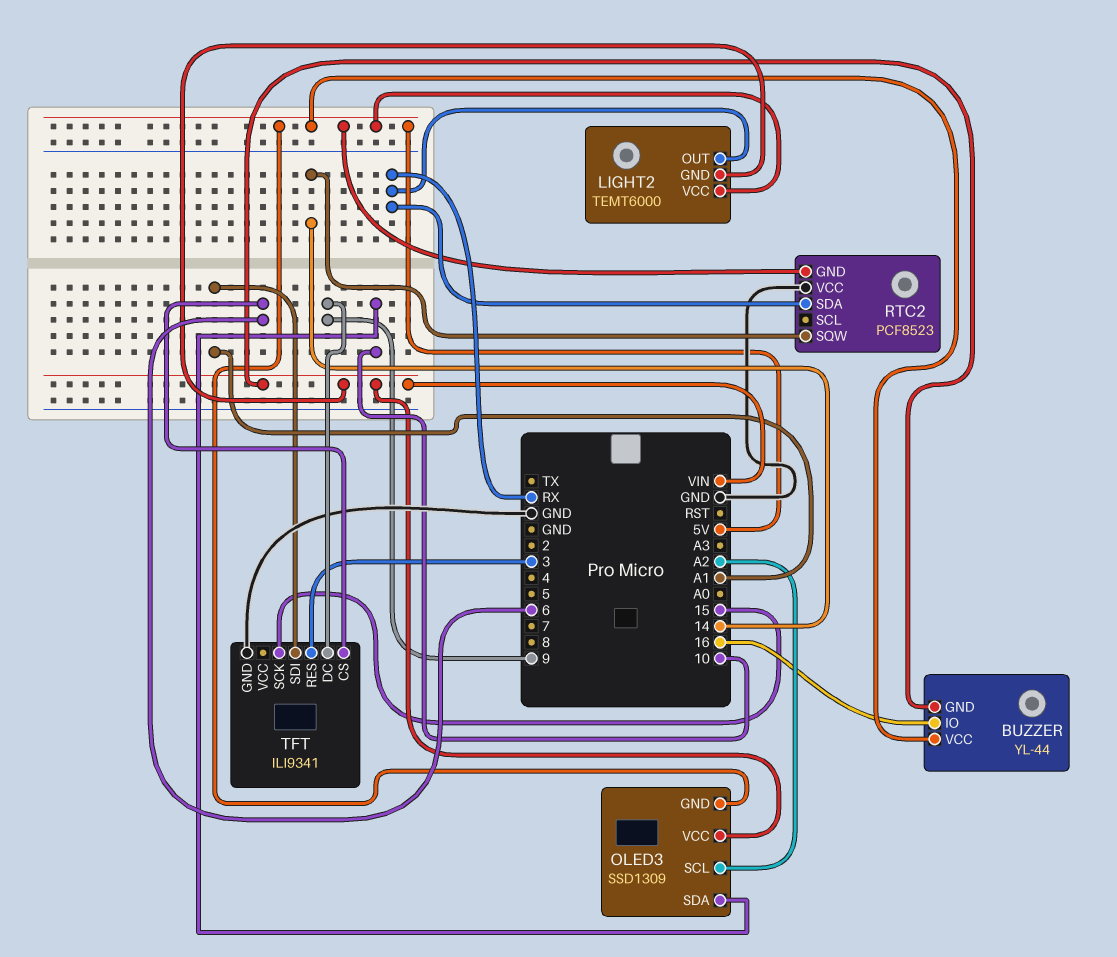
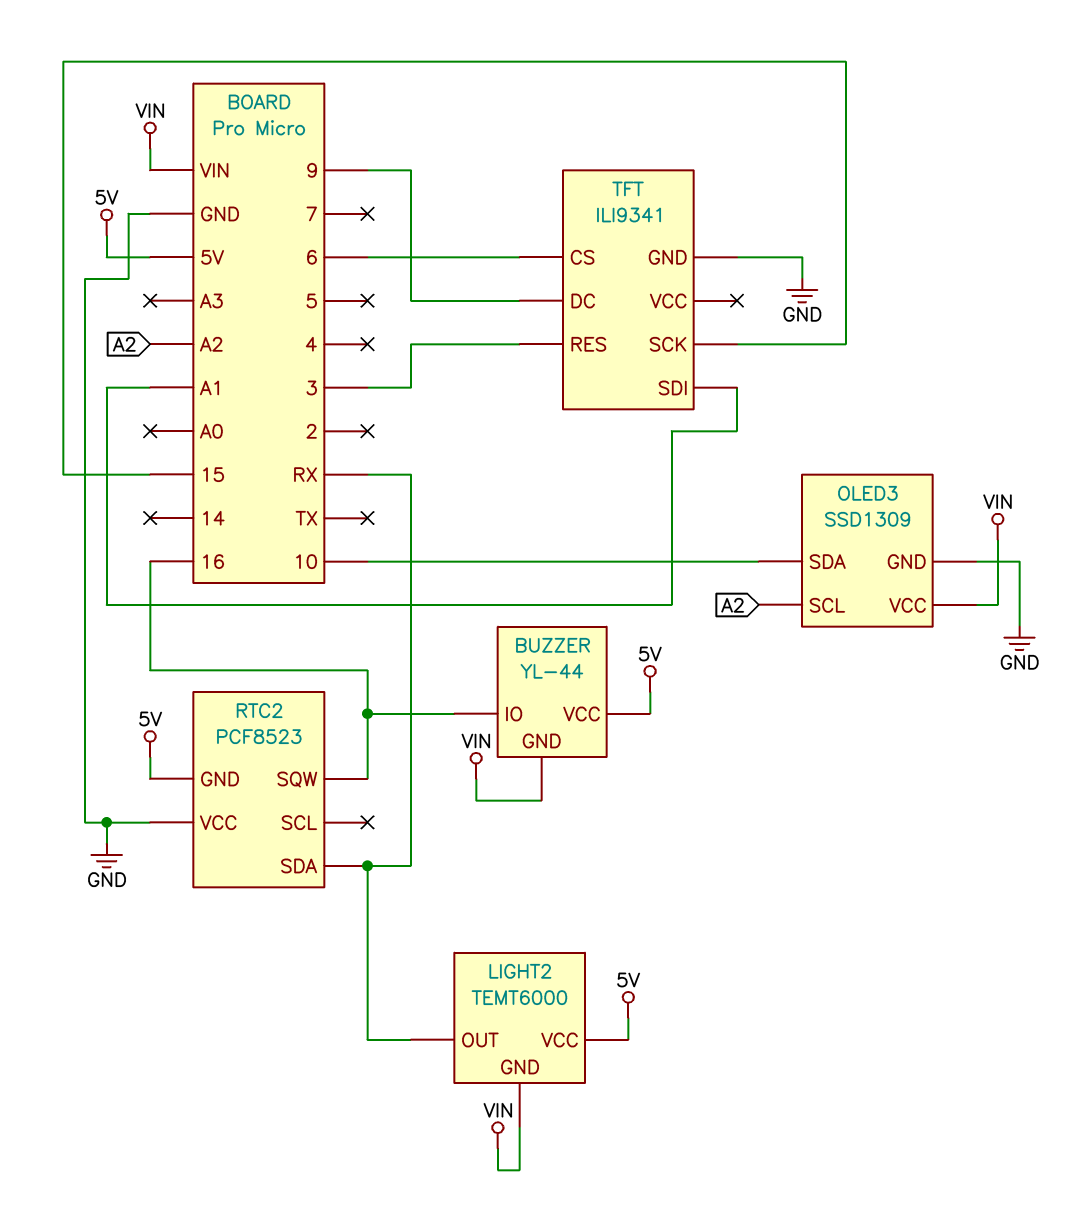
OLED3 pin GND: 5V -> GND
RTC2 pin SQW: 14 -> 16

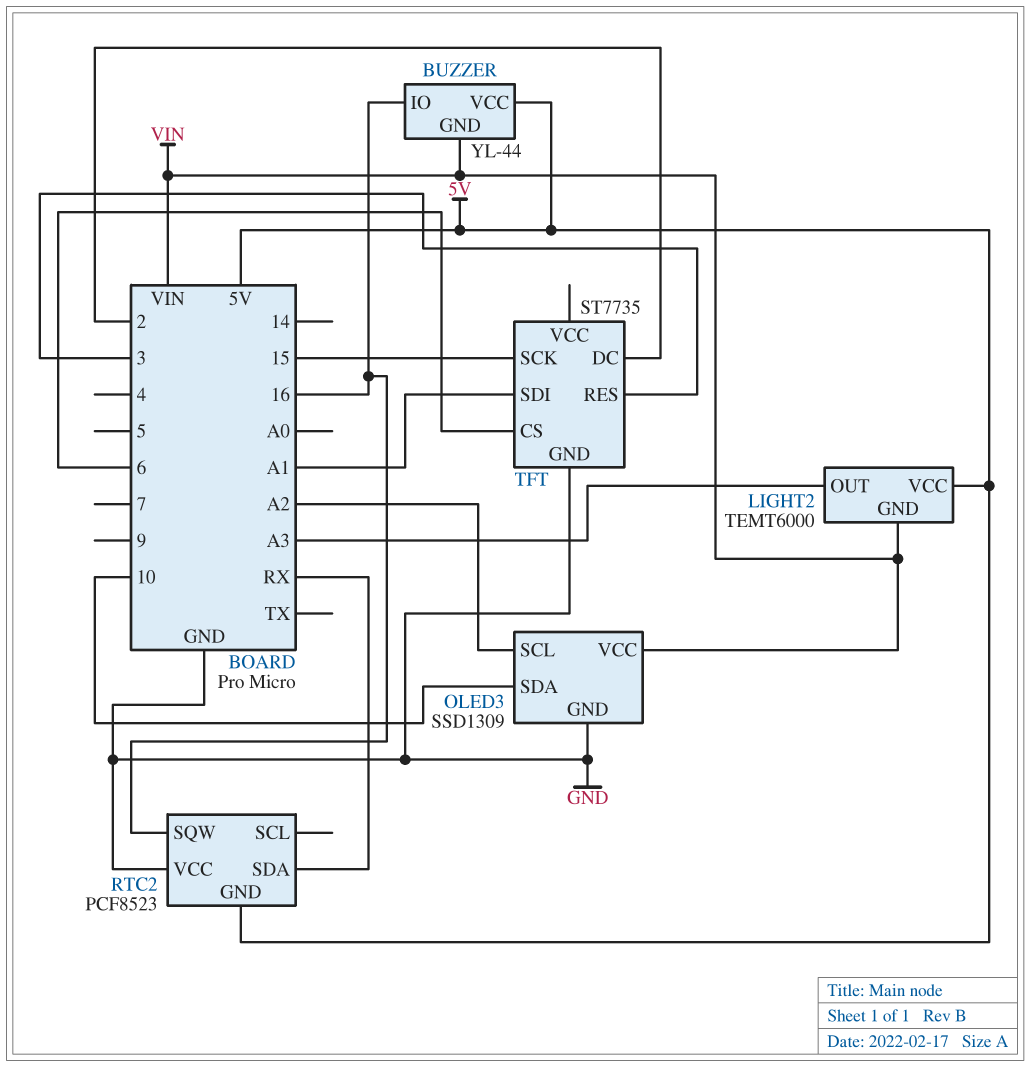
LIGHT2 pin OUT: RX -> A3
TFT: ILI9341 -> ST7735
TFT pin DC: 9 -> 2

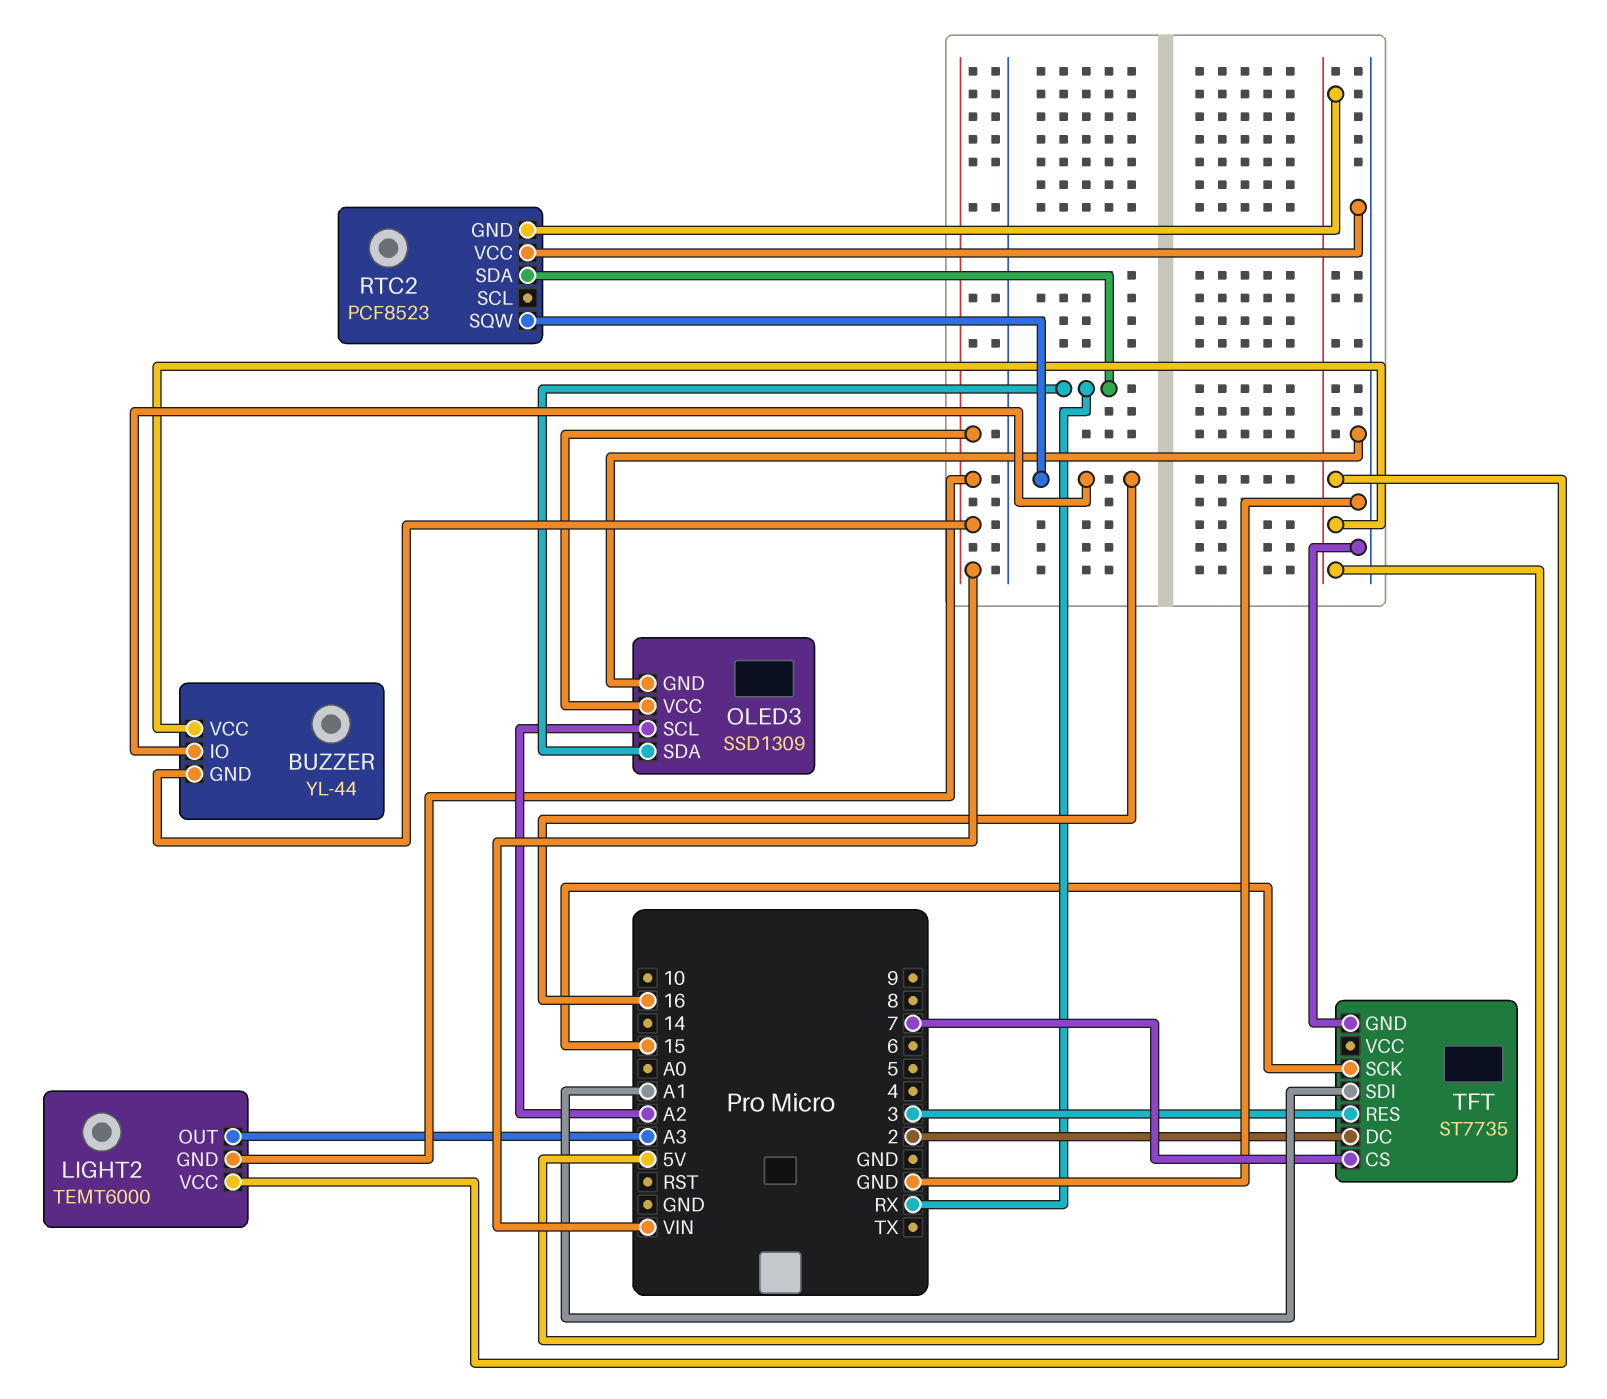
OLED3 pin SDA: 10 -> RX
TFT pin CS: 6 -> 7

